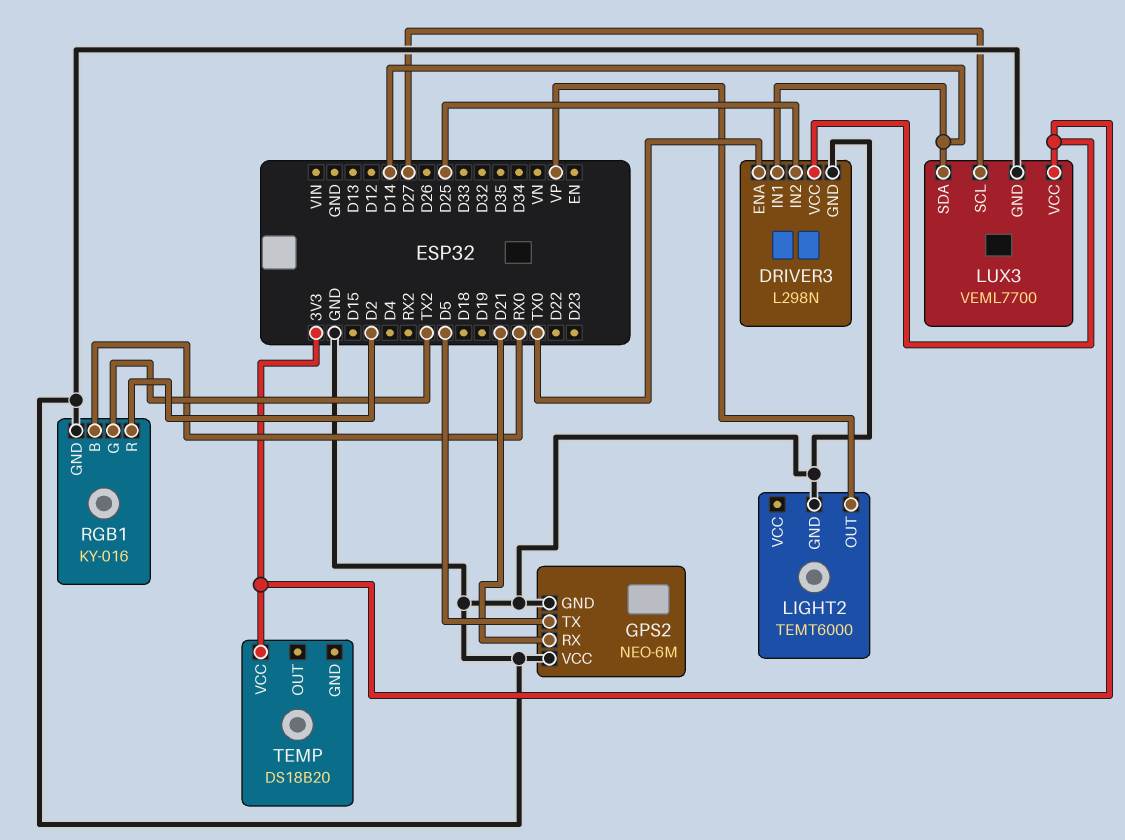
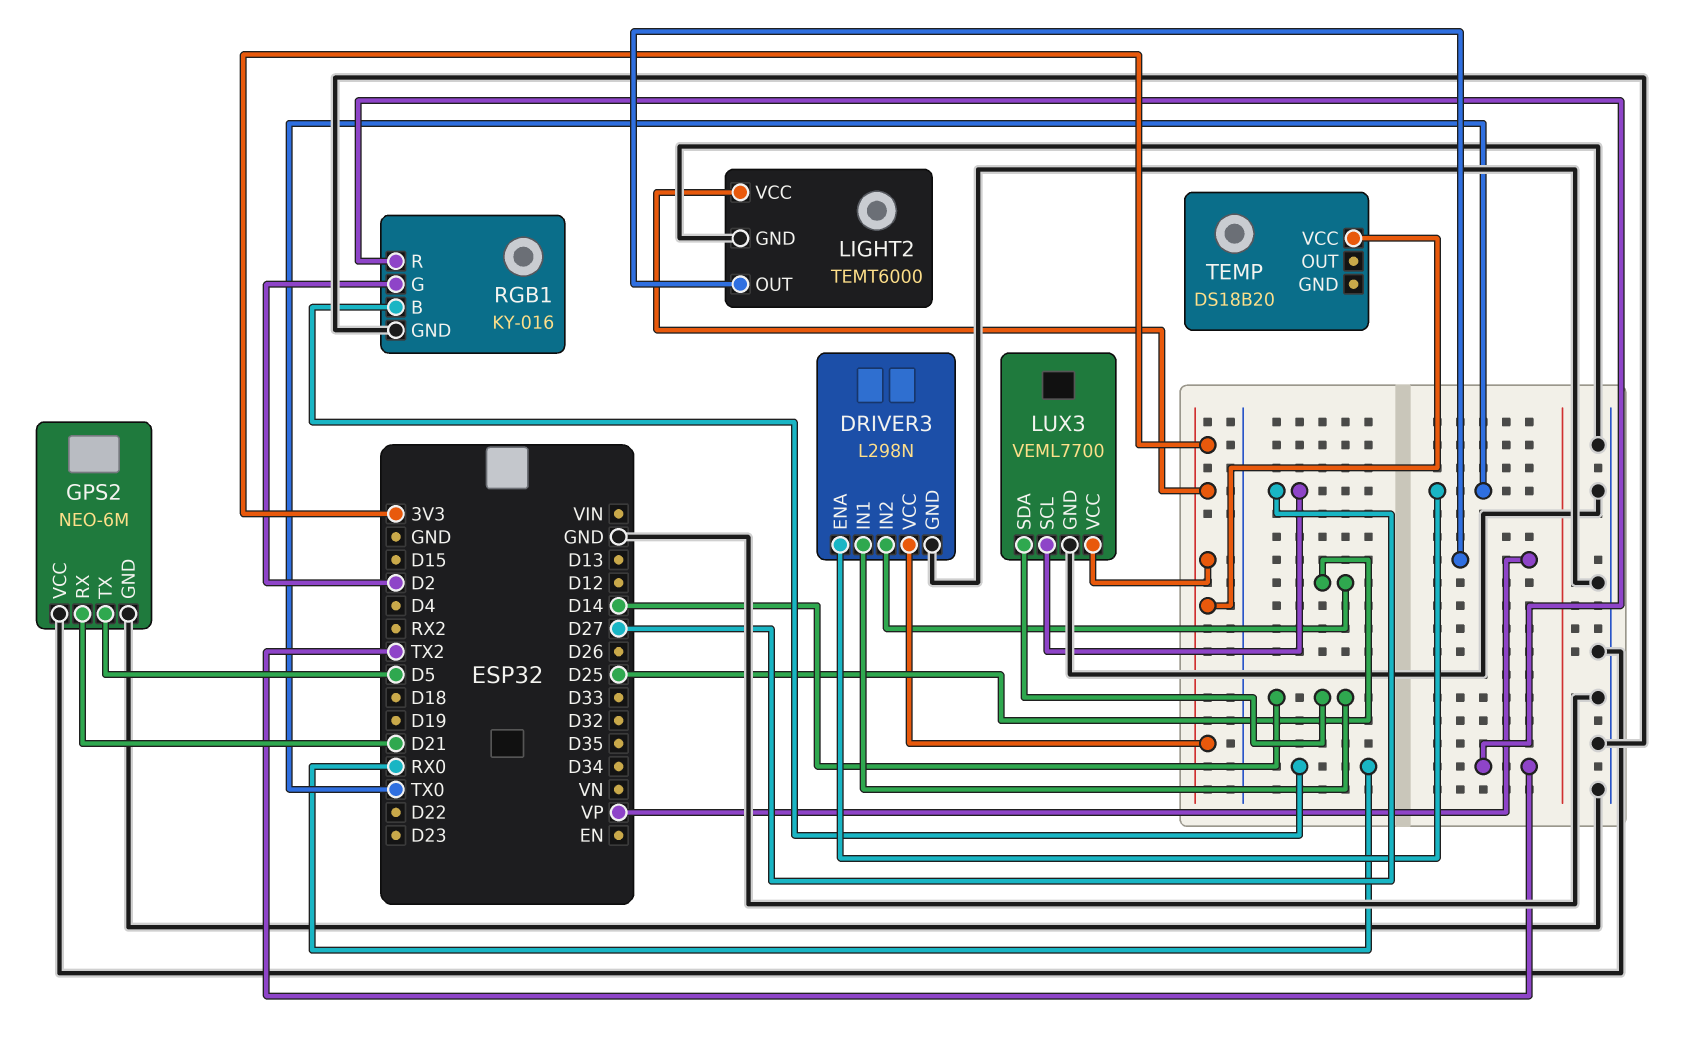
LIGHT2 pin VCC: none -> 3V3
RGB1 pin G: TX2 -> D2
RGB1 pin R: D2 -> TX2

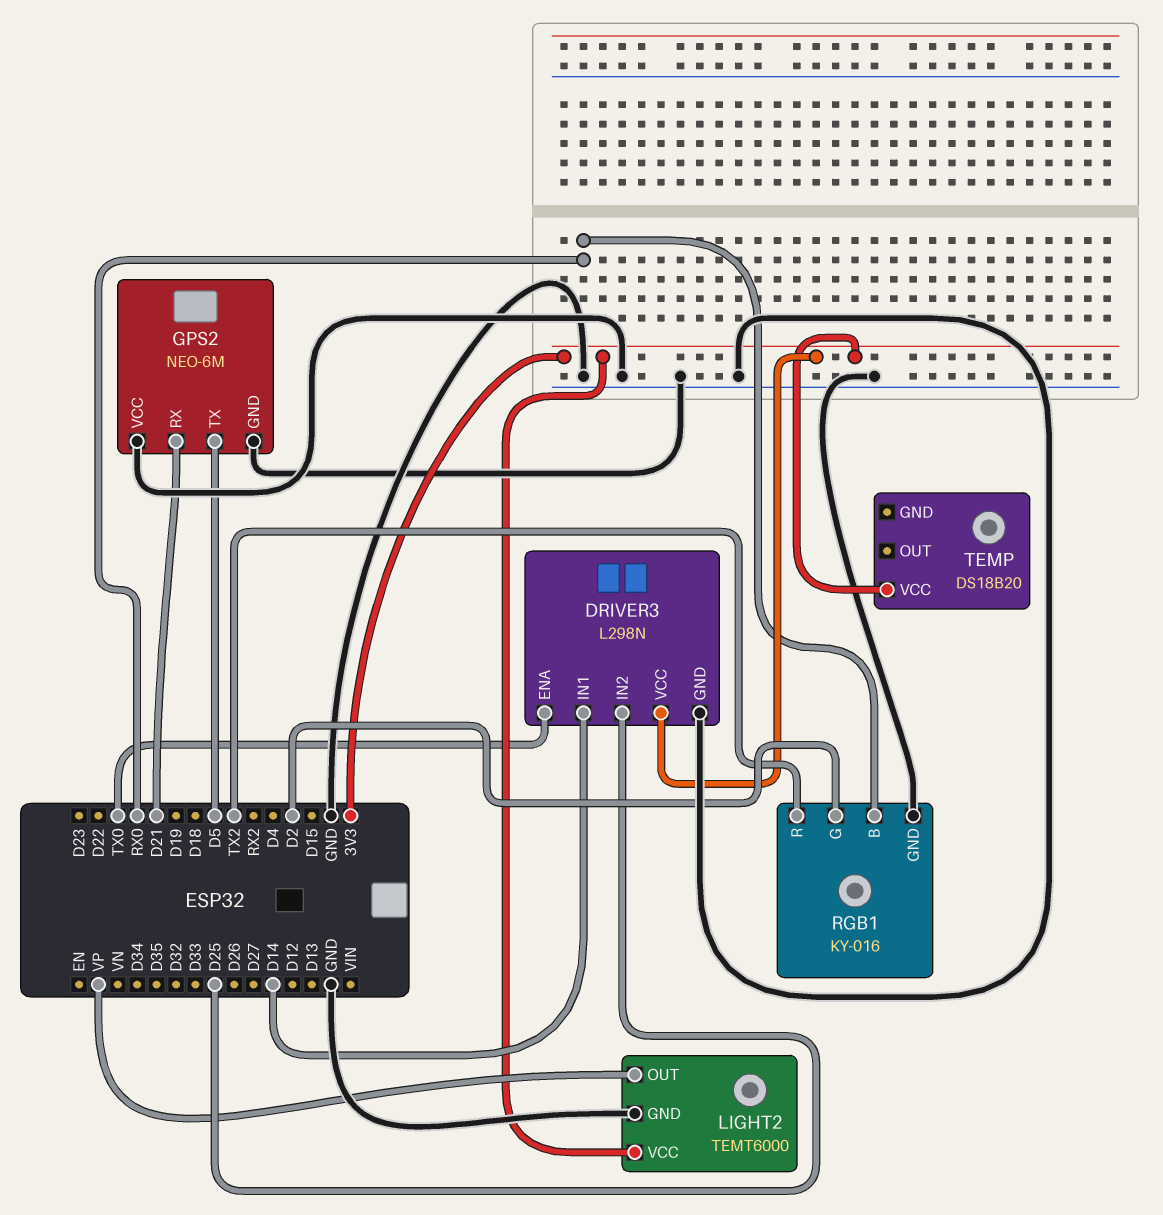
LUX3: VEML7700 -> none
LUX3 pin GND: GND -> none
LUX3 pin SCL: D27 -> none
LUX3 pin SDA: D14 -> none
LUX3 pin VCC: 3V3 -> none

